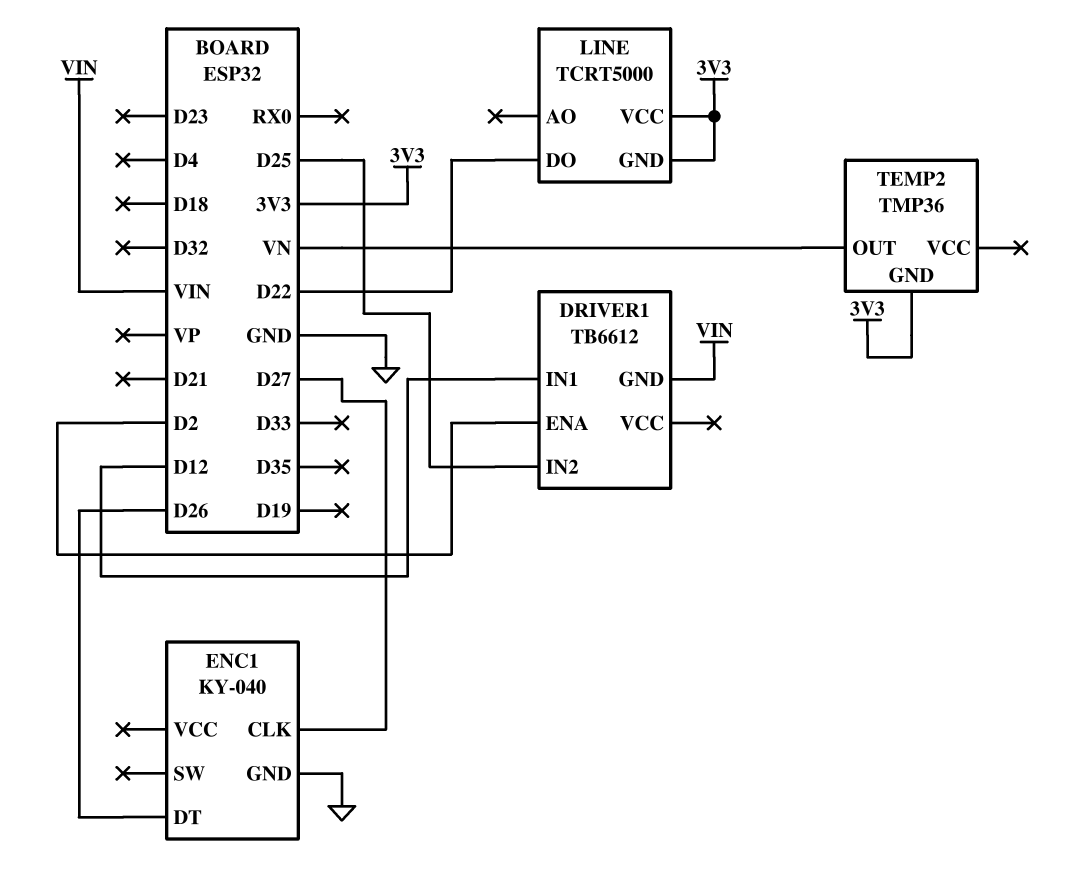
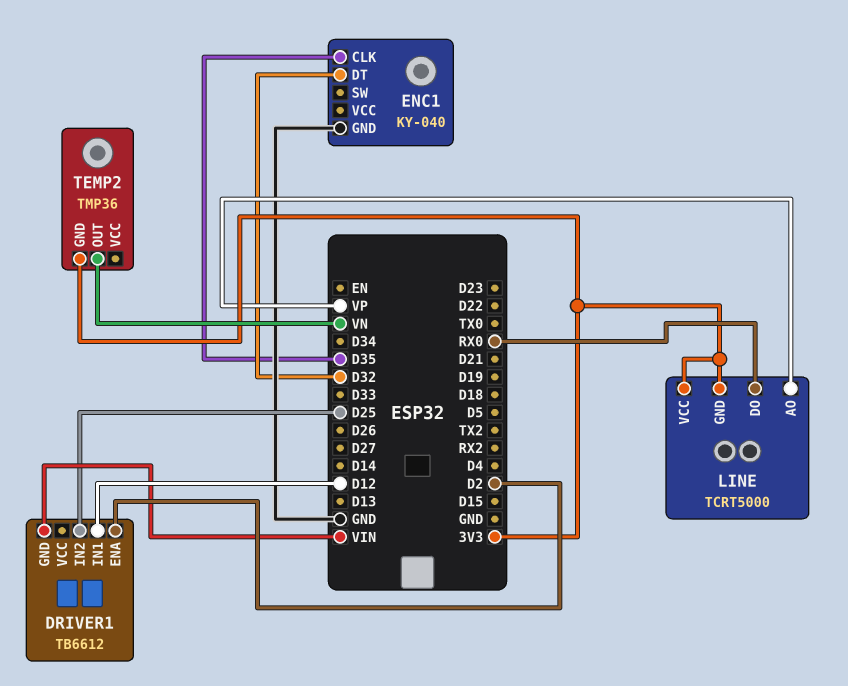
ENC1 pin CLK: D27 -> D35
ENC1 pin DT: D26 -> D32
LINE pin AO: none -> VP
LINE pin DO: D22 -> RX0

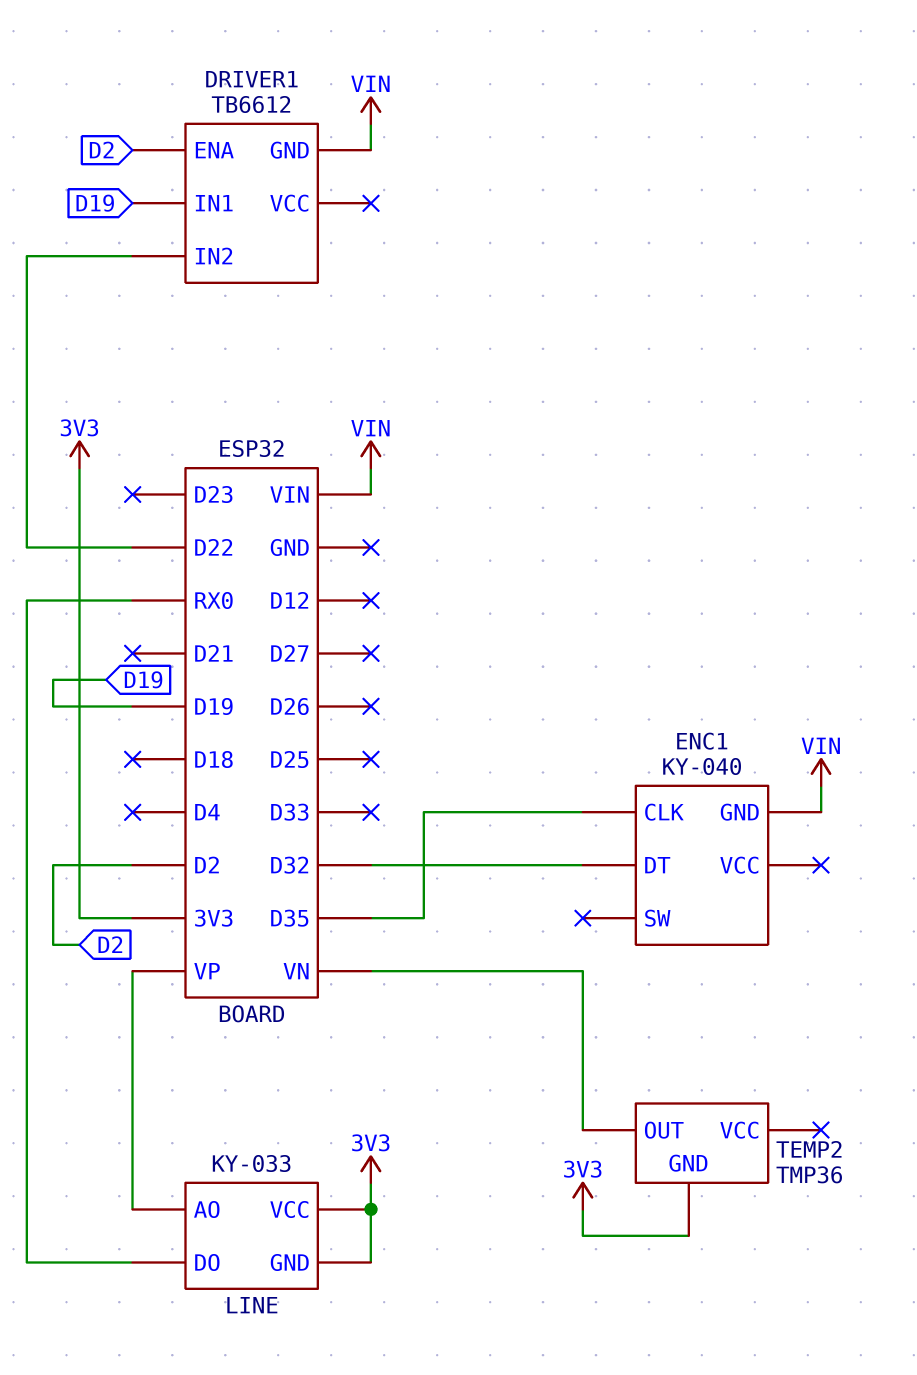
DRIVER1 pin IN1: D12 -> D19
DRIVER1 pin IN2: D25 -> D22
ENC1 pin GND: GND -> VIN
LINE: TCRT5000 -> KY-033

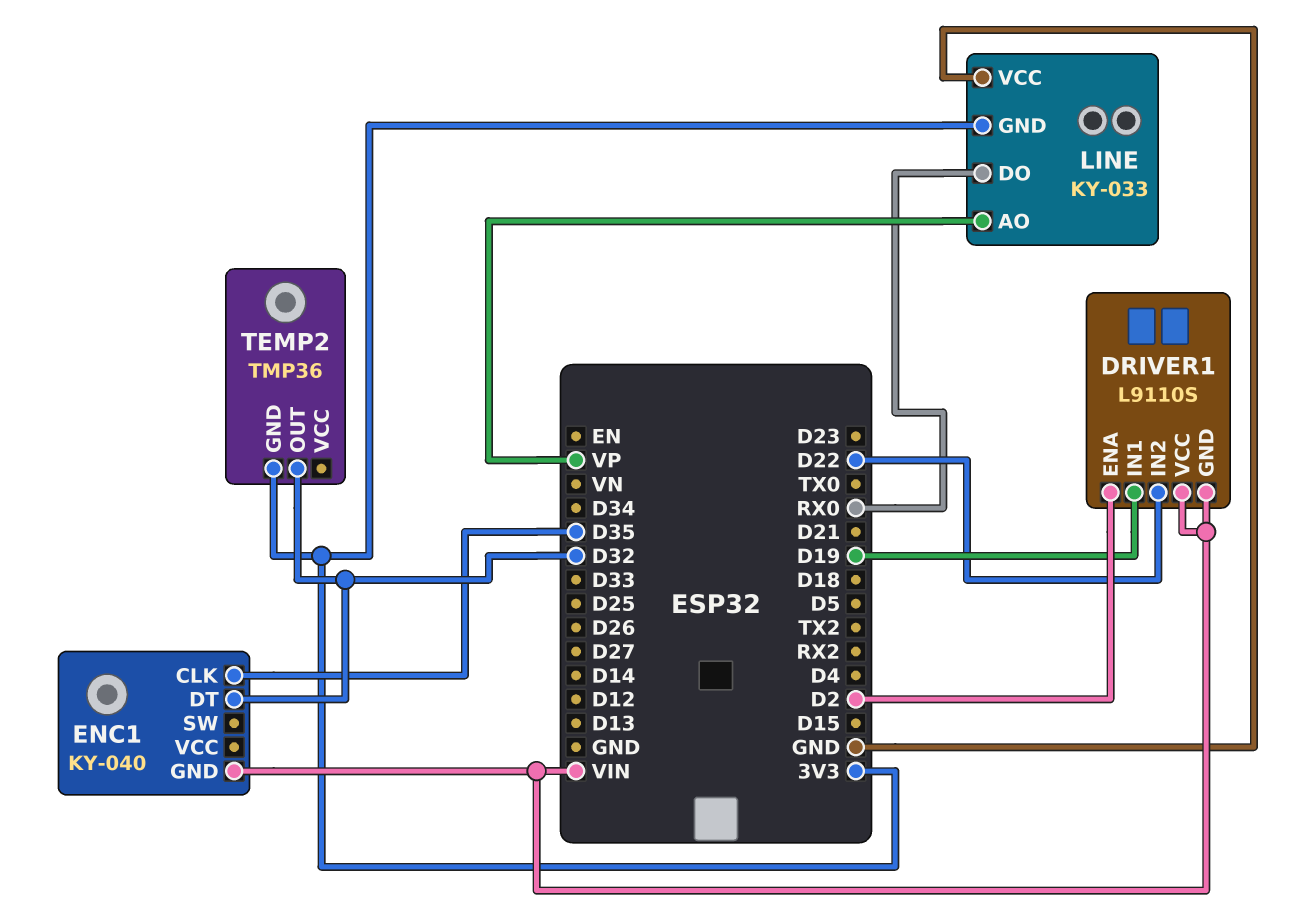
DRIVER1: TB6612 -> L9110S
DRIVER1 pin VCC: none -> VIN
LINE pin VCC: 3V3 -> GND
TEMP2 pin OUT: VN -> D32

